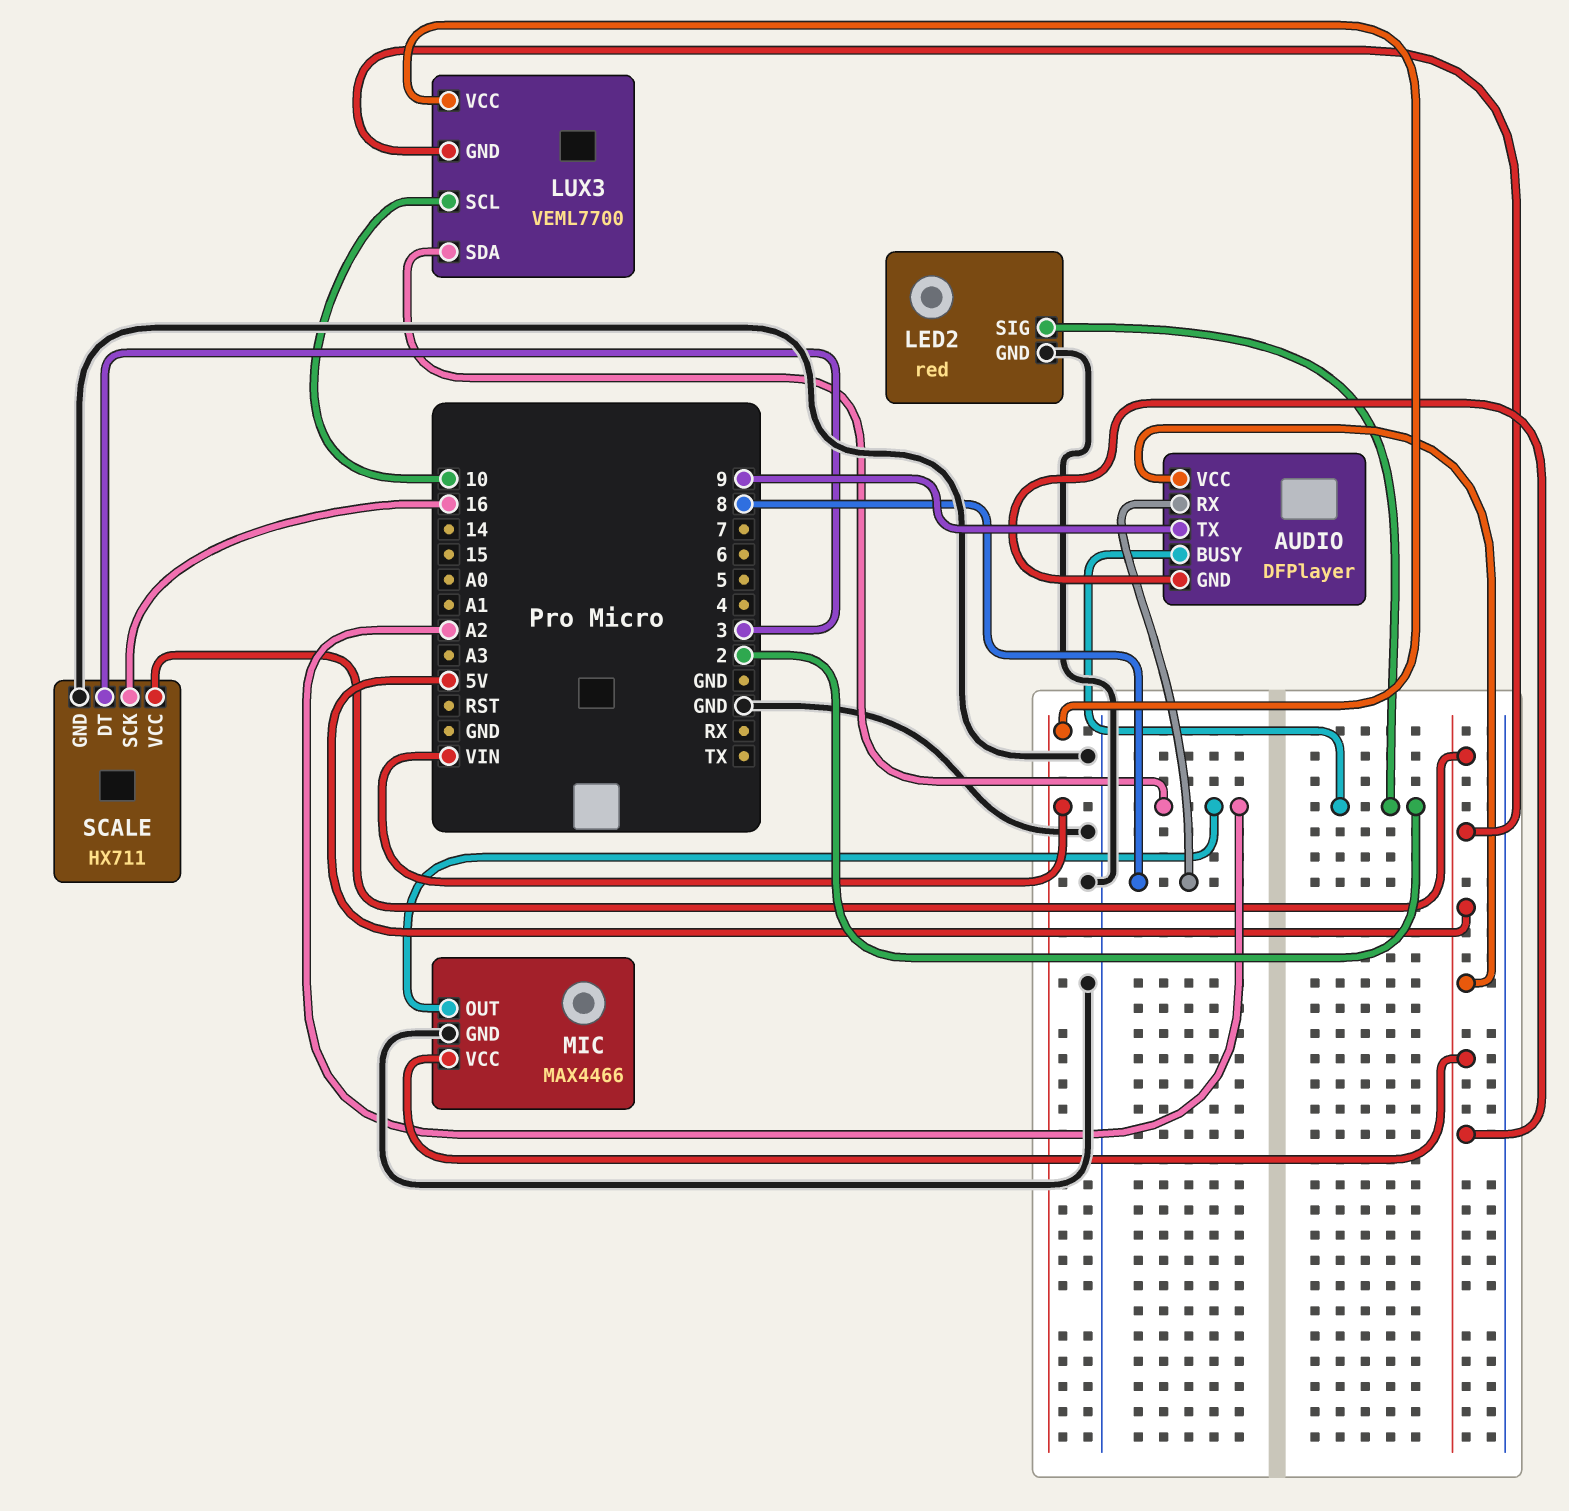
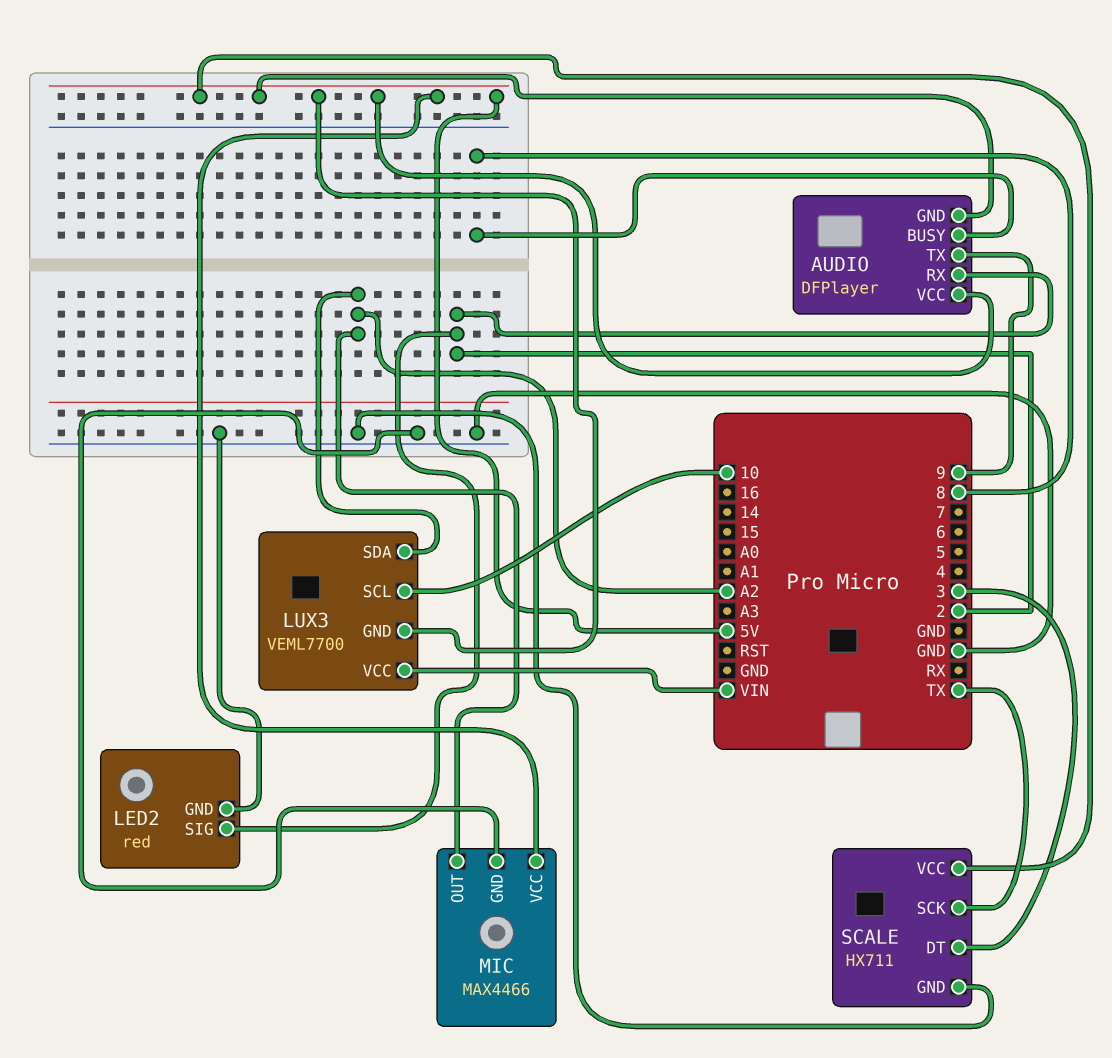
AUDIO pin BUSY: 2 -> 8
AUDIO pin RX: 8 -> 2
SCALE pin SCK: 16 -> TX

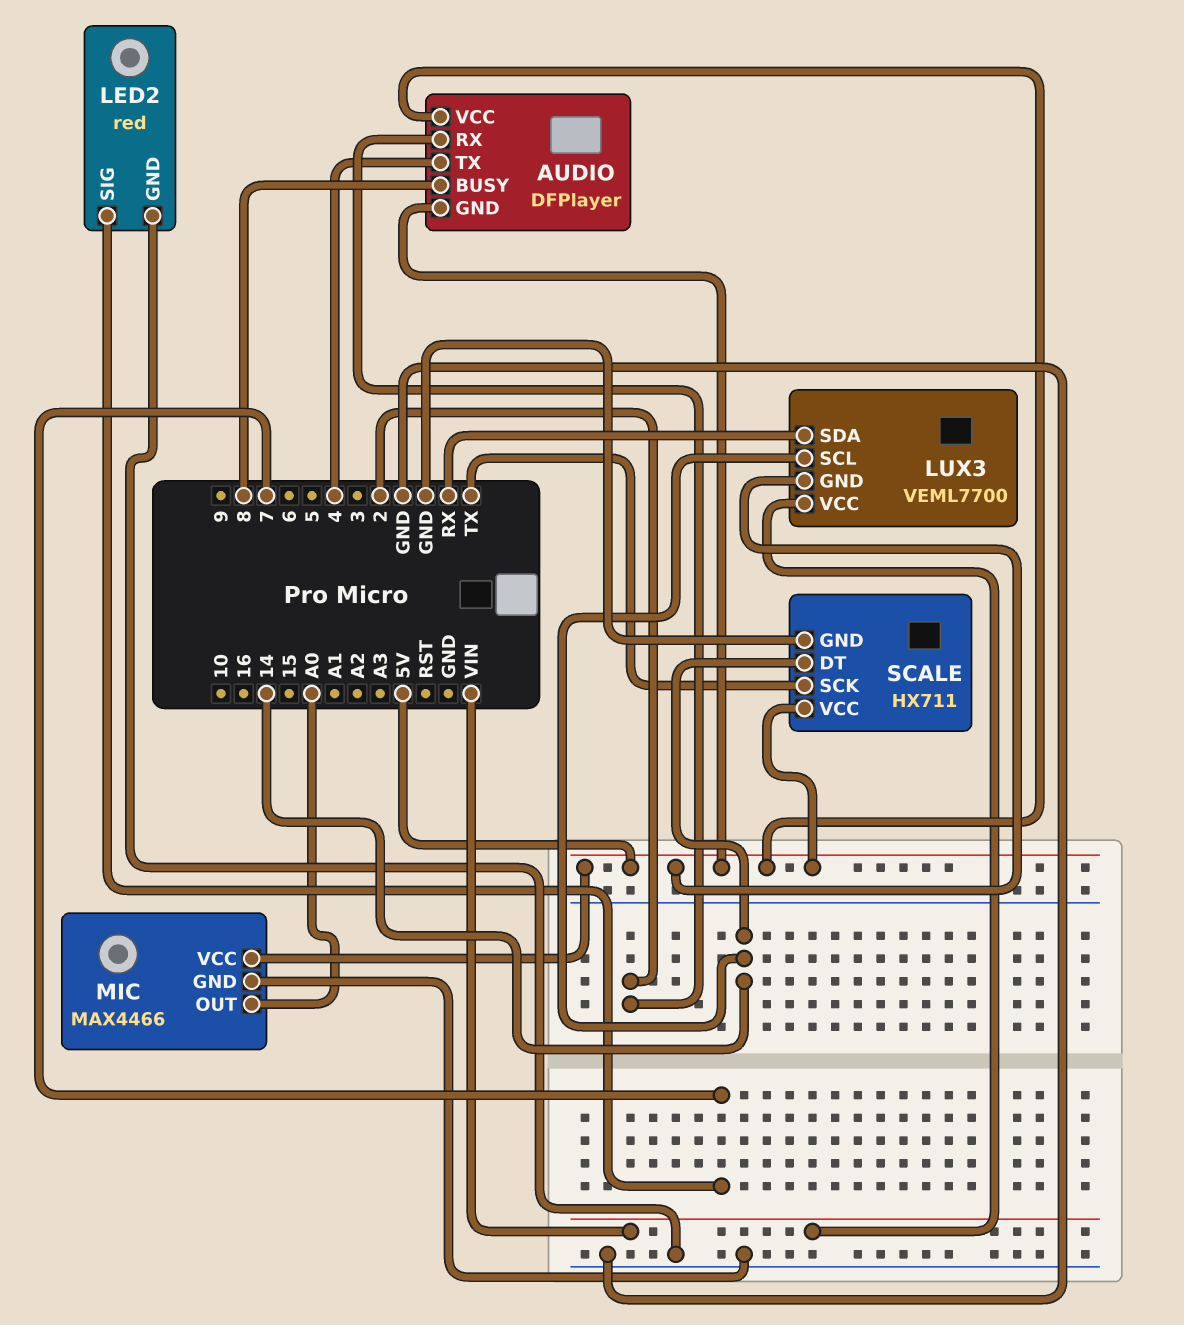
AUDIO pin TX: 9 -> 4
LED2 pin SIG: 2 -> 7
LUX3 pin SCL: 10 -> 14
LUX3 pin SDA: A2 -> RX
MIC pin OUT: A2 -> A0
SCALE pin DT: 3 -> 14

